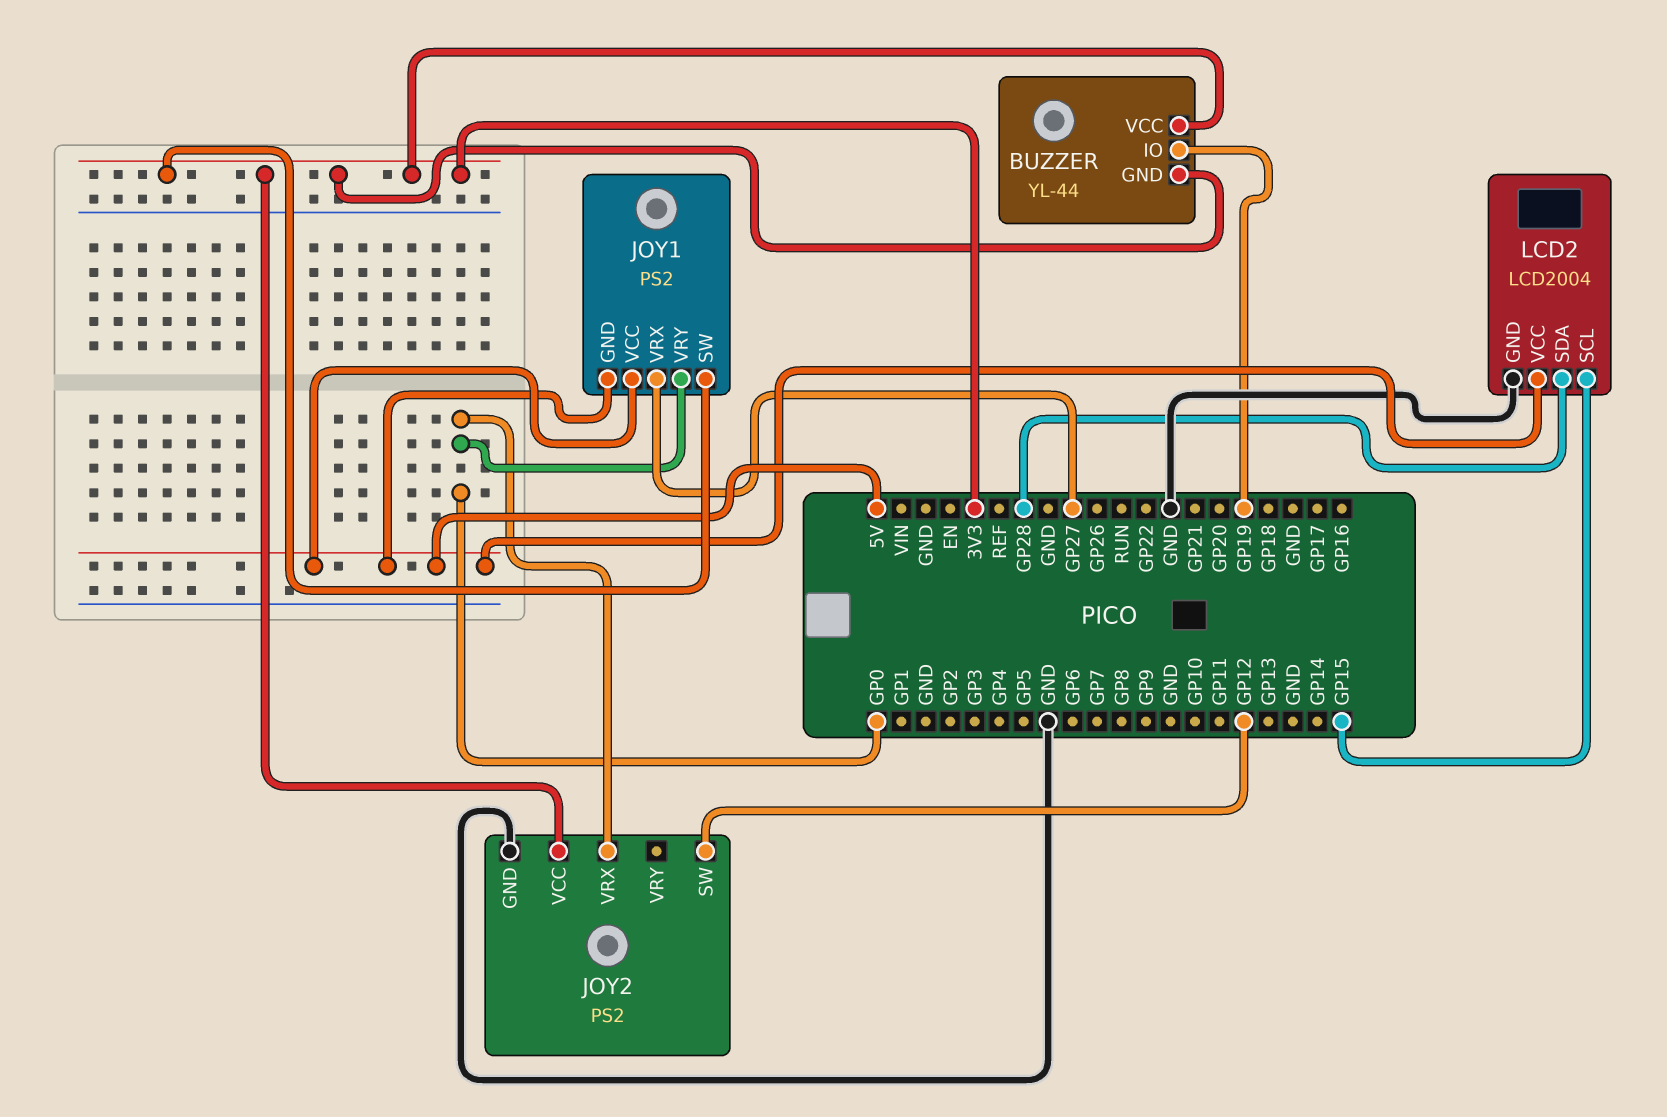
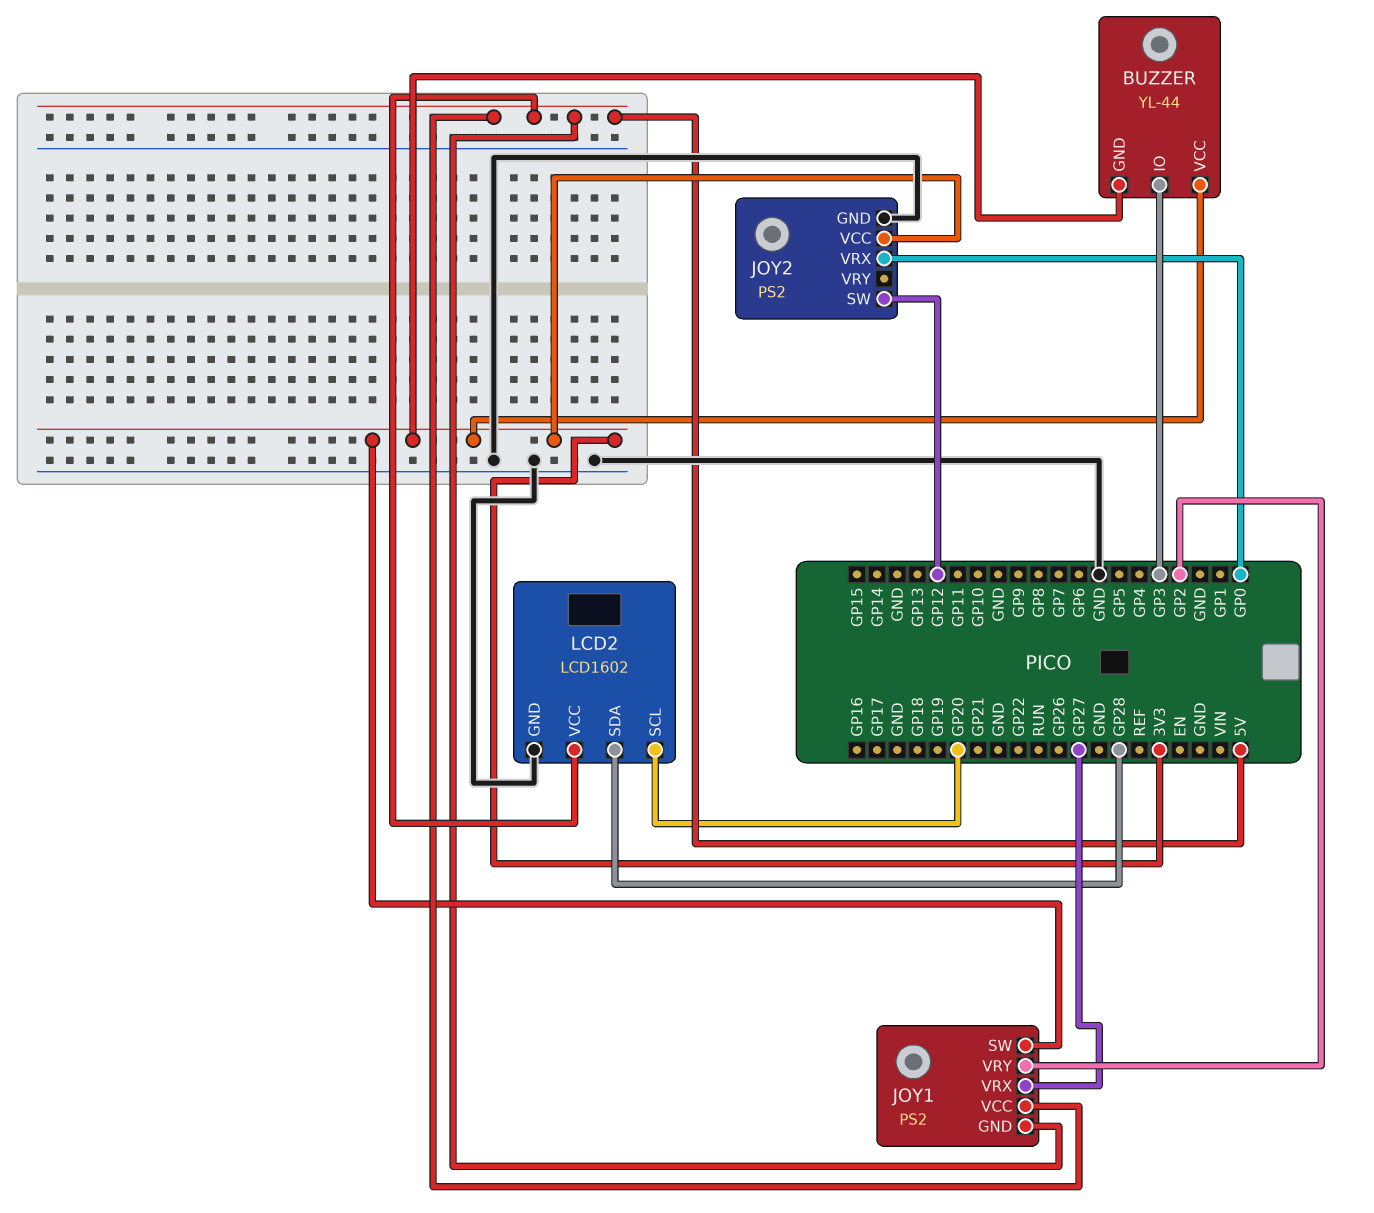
BUZZER pin IO: GP19 -> GP3
JOY1 pin VRY: GP0 -> GP2
LCD2: LCD2004 -> LCD1602
LCD2 pin SCL: GP15 -> GP20

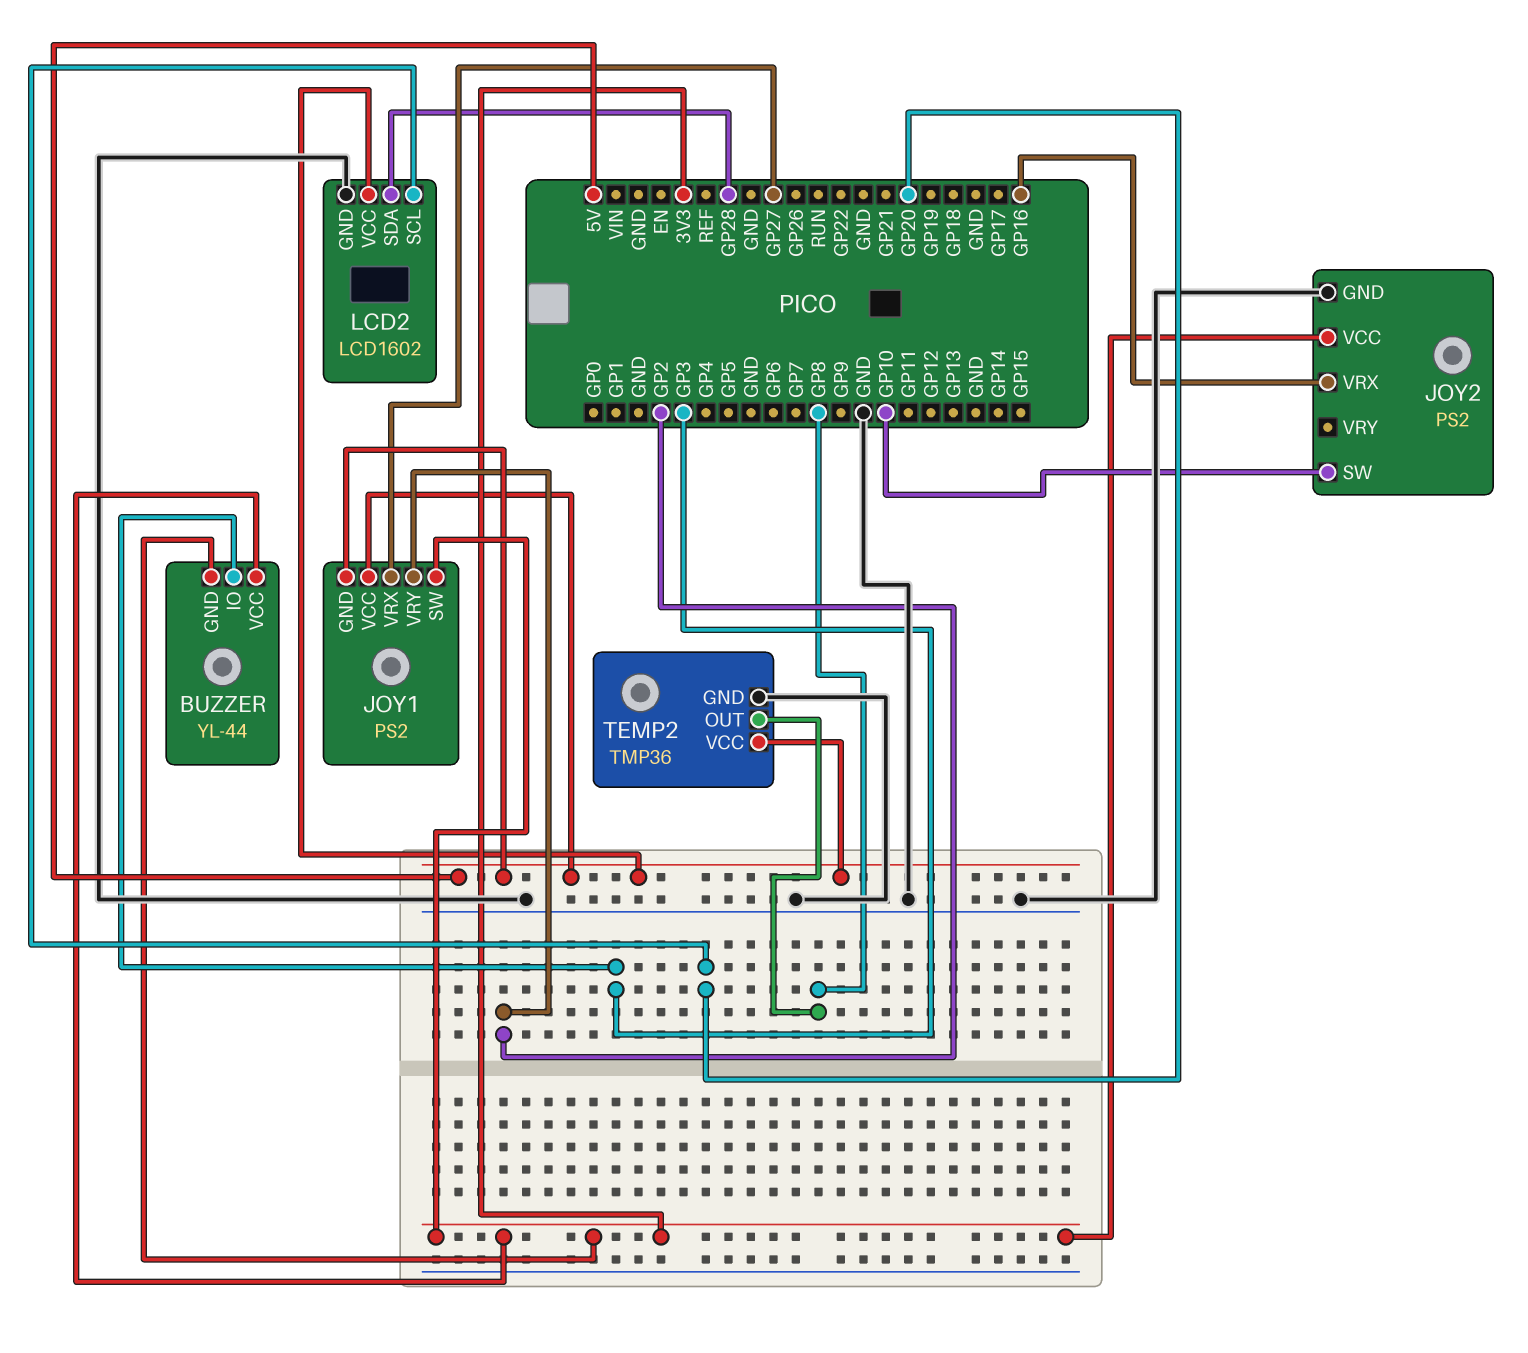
JOY2 pin SW: GP12 -> GP10
JOY2 pin VRX: GP0 -> GP16
TEMP2: none -> TMP36
TEMP2 pin GND: none -> GND
TEMP2 pin OUT: none -> GP8
TEMP2 pin VCC: none -> 5V

